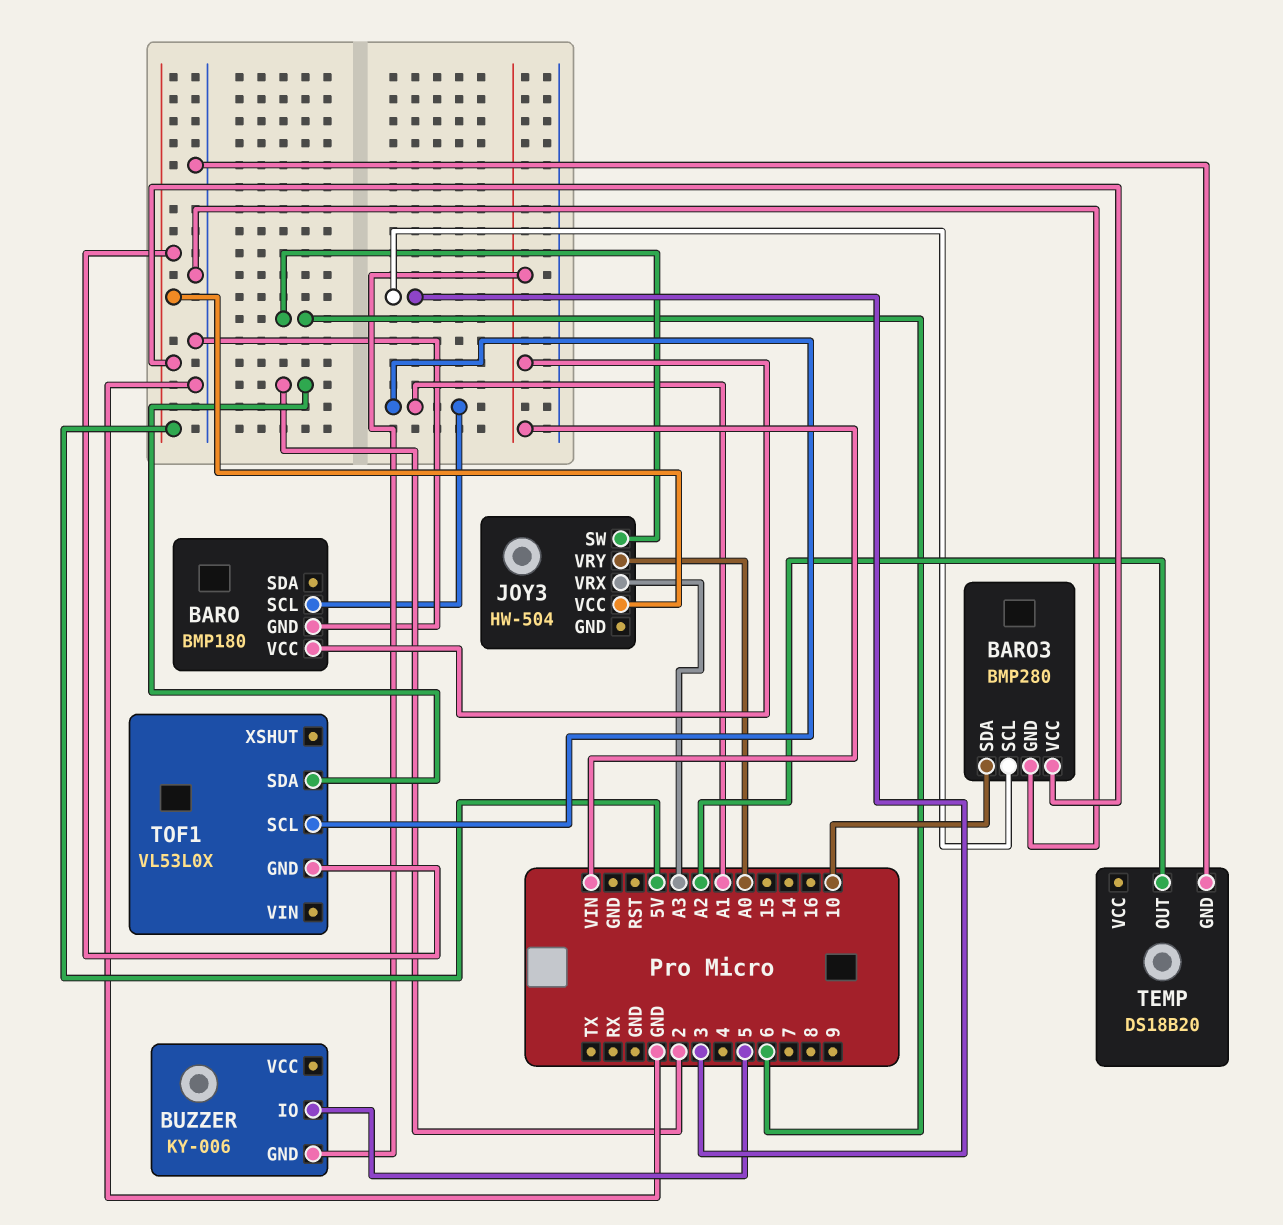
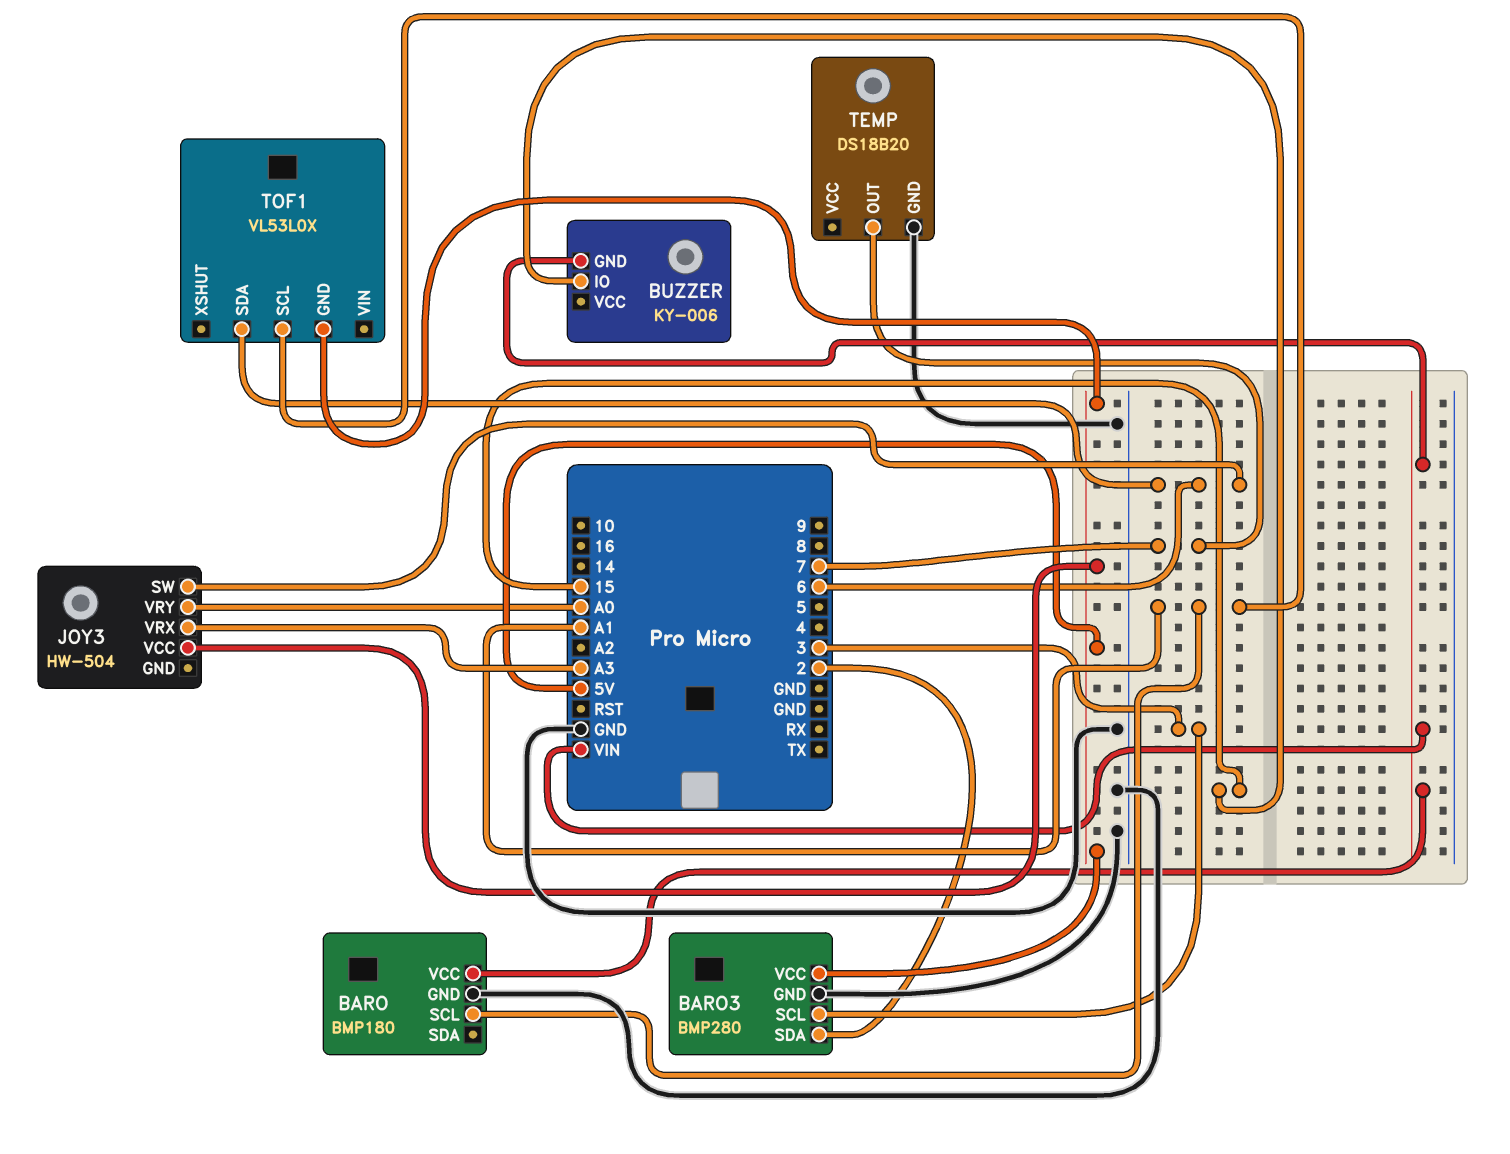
BARO3 pin SDA: 10 -> 2
BUZZER pin IO: 5 -> 15
TEMP pin OUT: A2 -> 7
TOF1 pin SDA: 2 -> 6

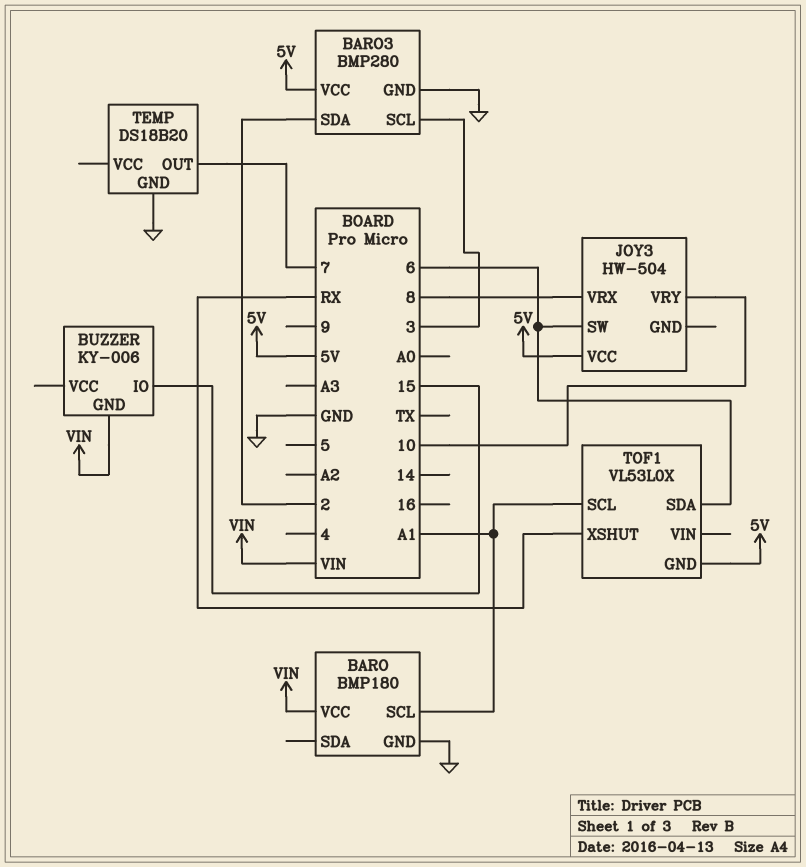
JOY3 pin VRX: A3 -> 8
JOY3 pin VRY: A0 -> 10
TOF1 pin XSHUT: none -> RX

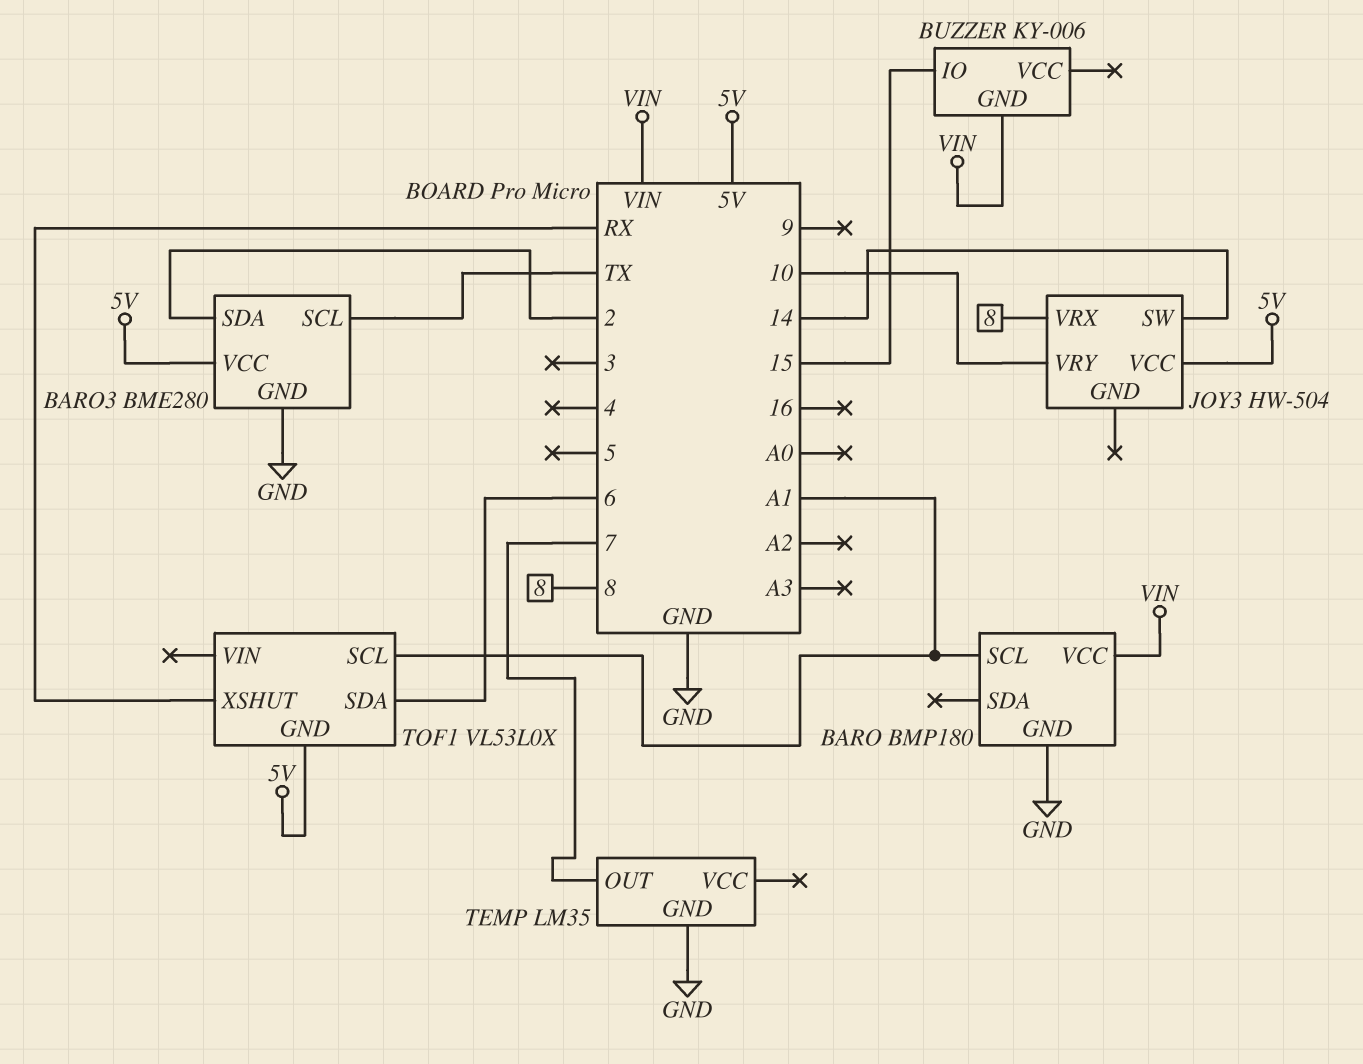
BARO3: BMP280 -> BME280
BARO3 pin SCL: 3 -> TX
JOY3 pin SW: 6 -> 14
TEMP: DS18B20 -> LM35

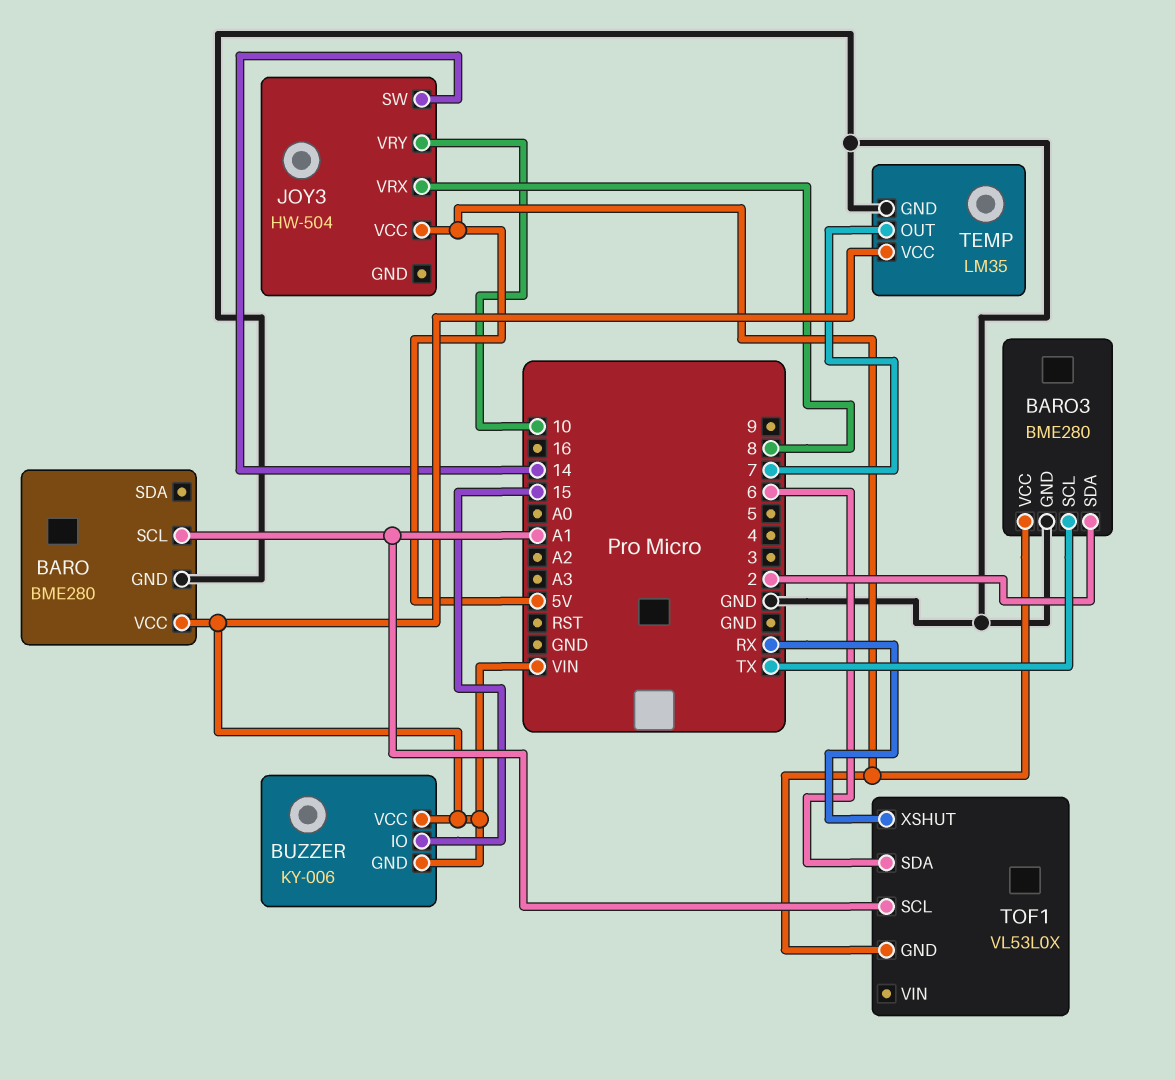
BARO: BMP180 -> BME280
BUZZER pin VCC: none -> VIN
TEMP pin VCC: none -> VIN

